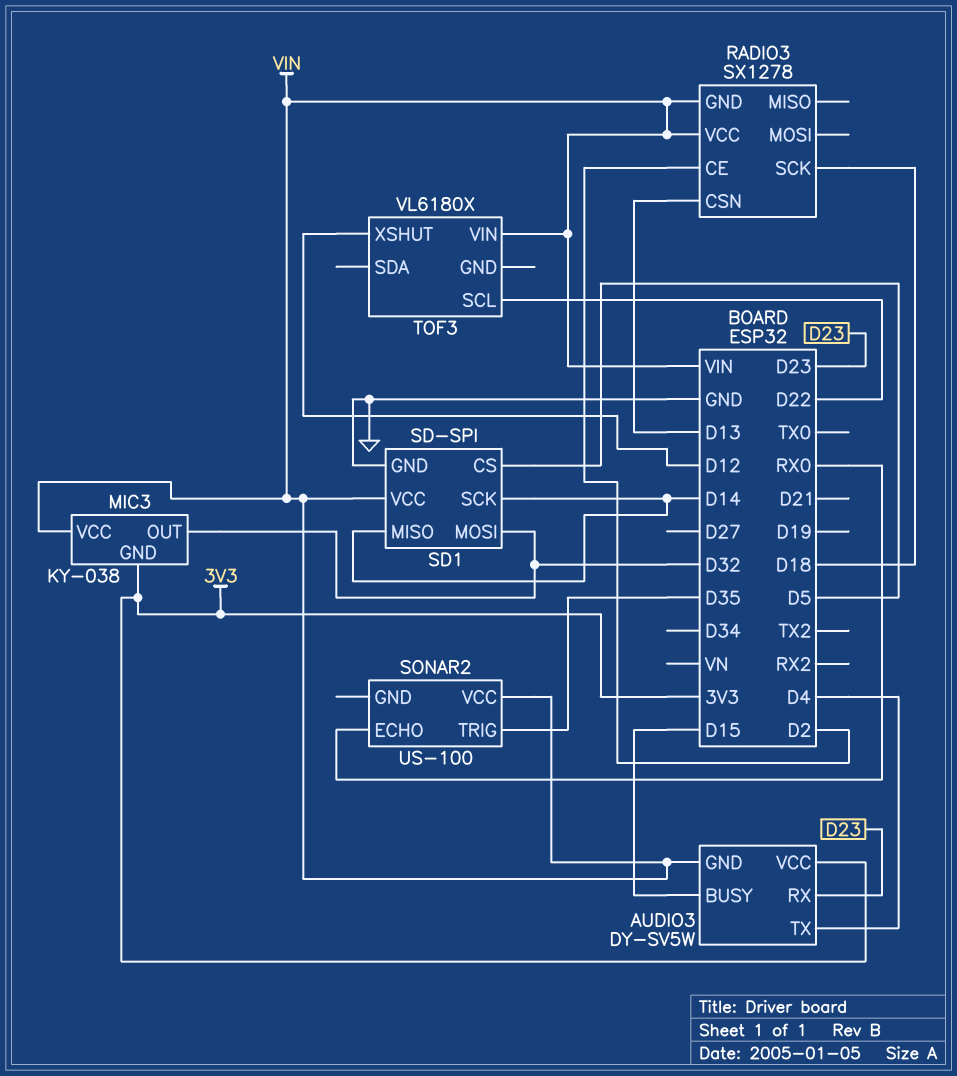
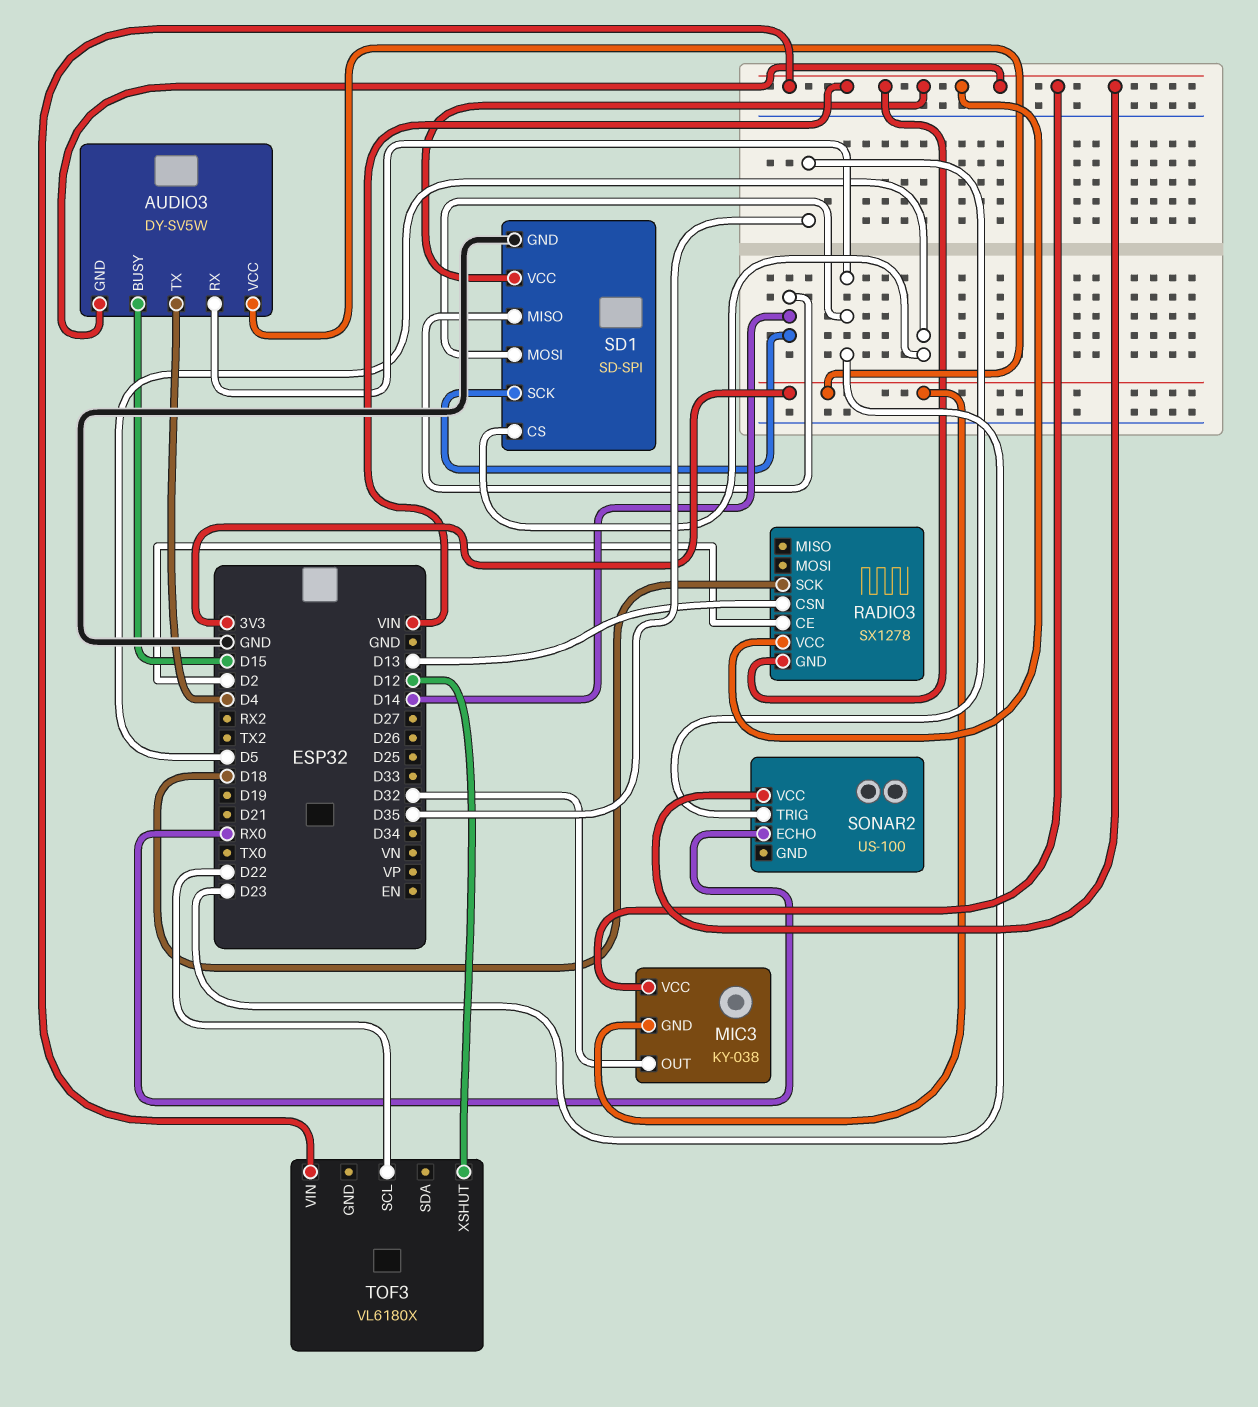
SD1 pin MOSI: D32 -> D23

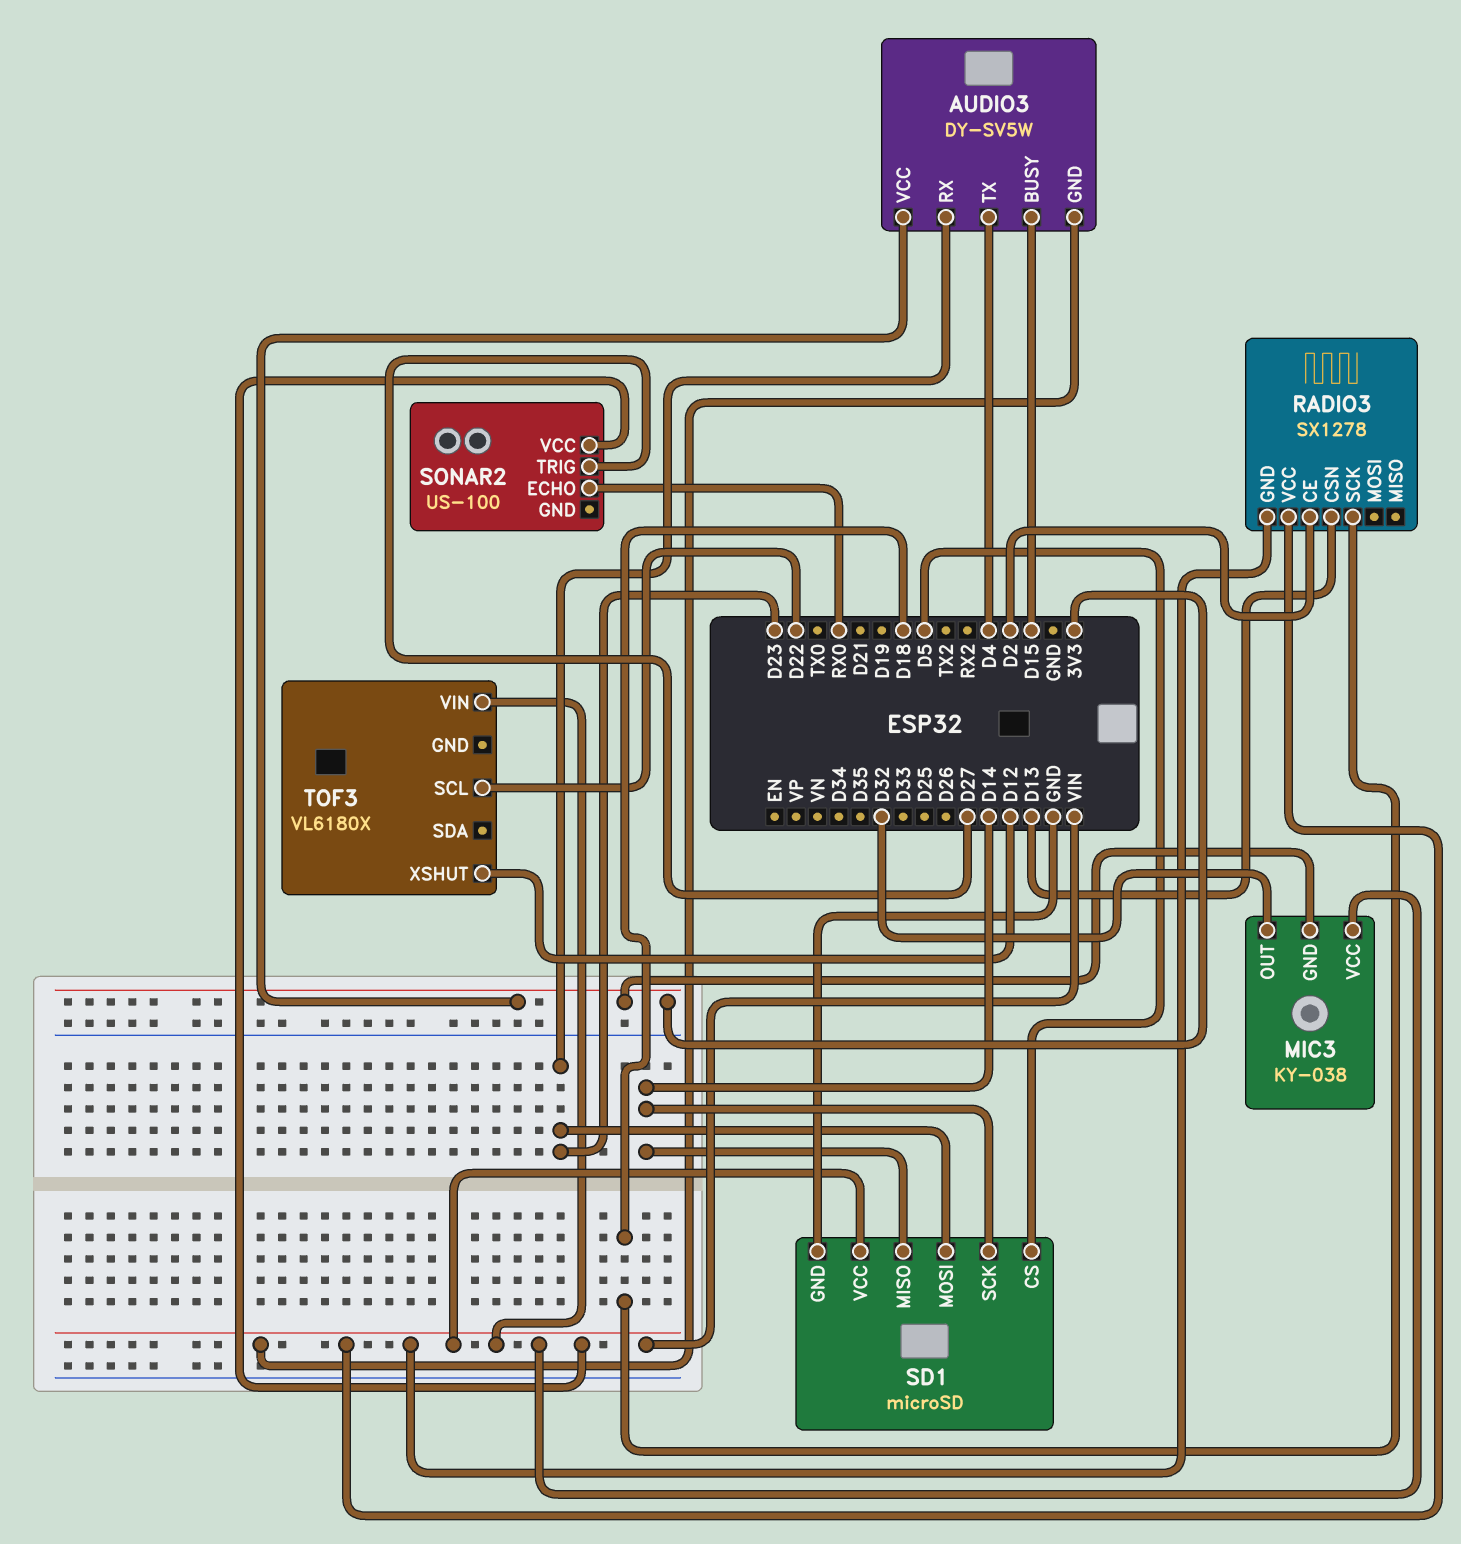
SD1: SD-SPI -> microSD
SONAR2 pin TRIG: D35 -> D27

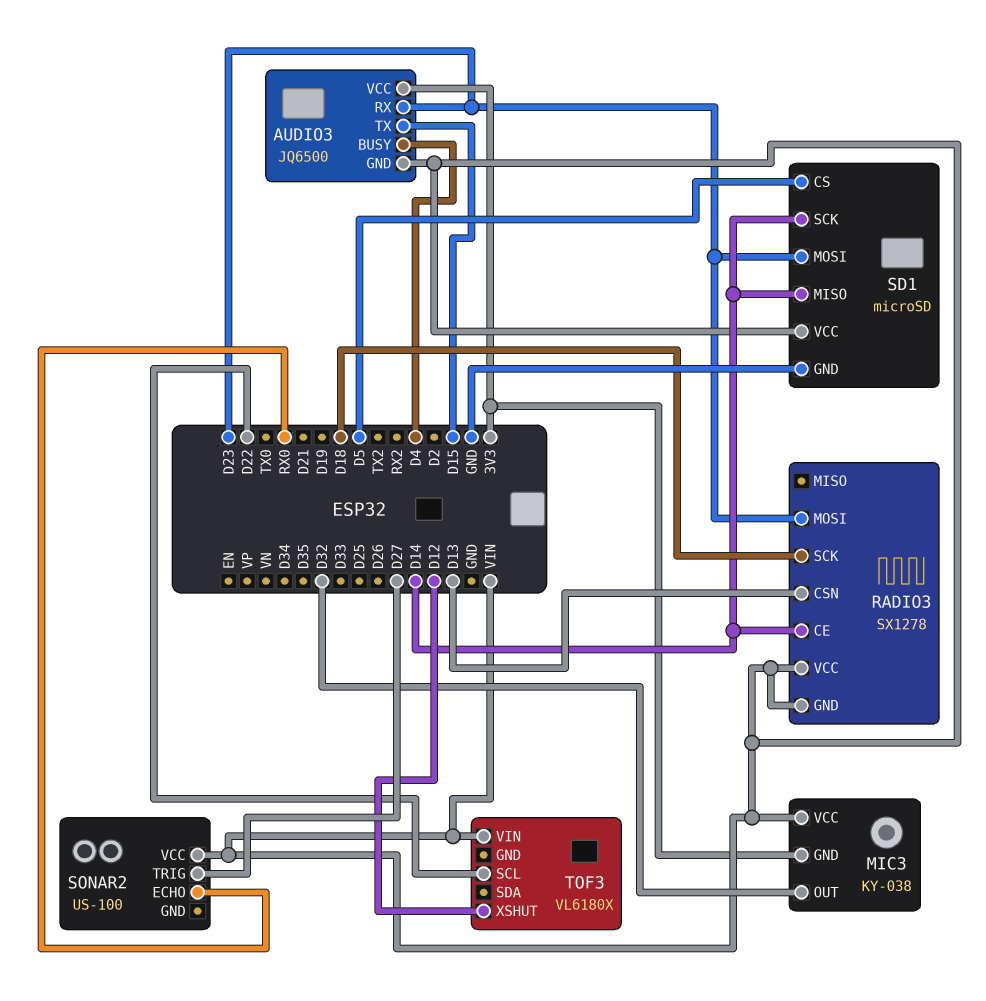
AUDIO3: DY-SV5W -> JQ6500
AUDIO3 pin BUSY: D15 -> D4
AUDIO3 pin TX: D4 -> D15
RADIO3 pin CE: D2 -> D14
RADIO3 pin MOSI: none -> D23

